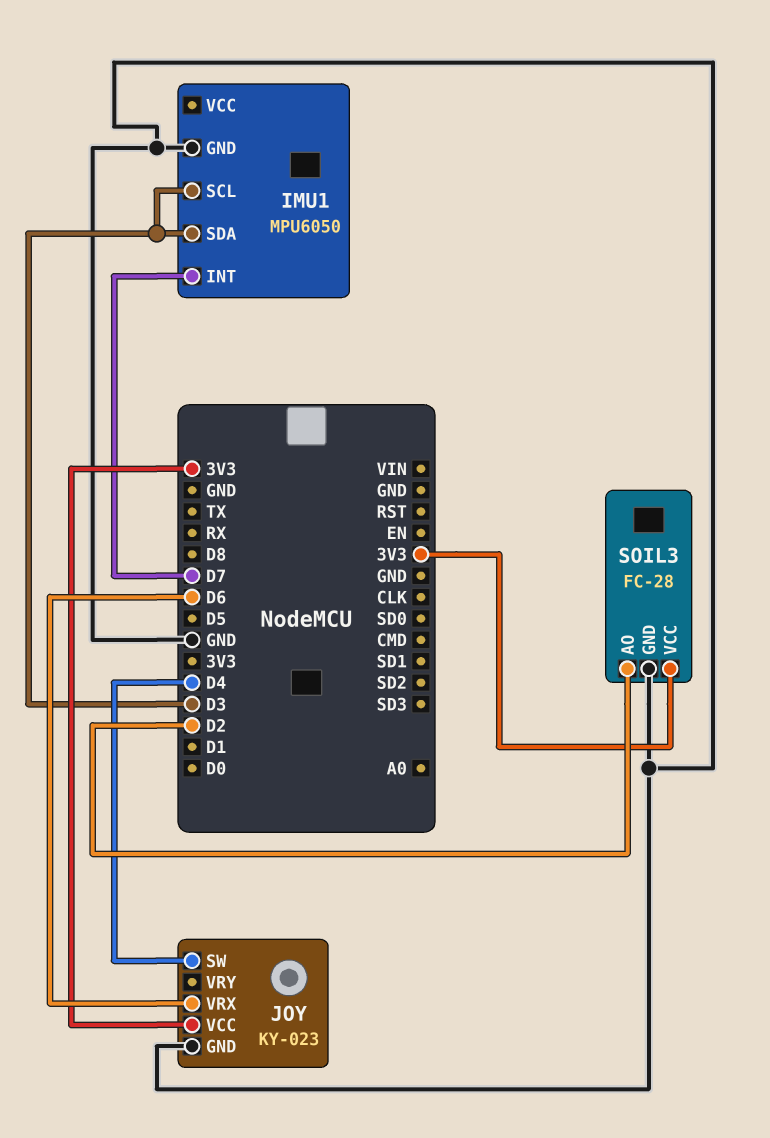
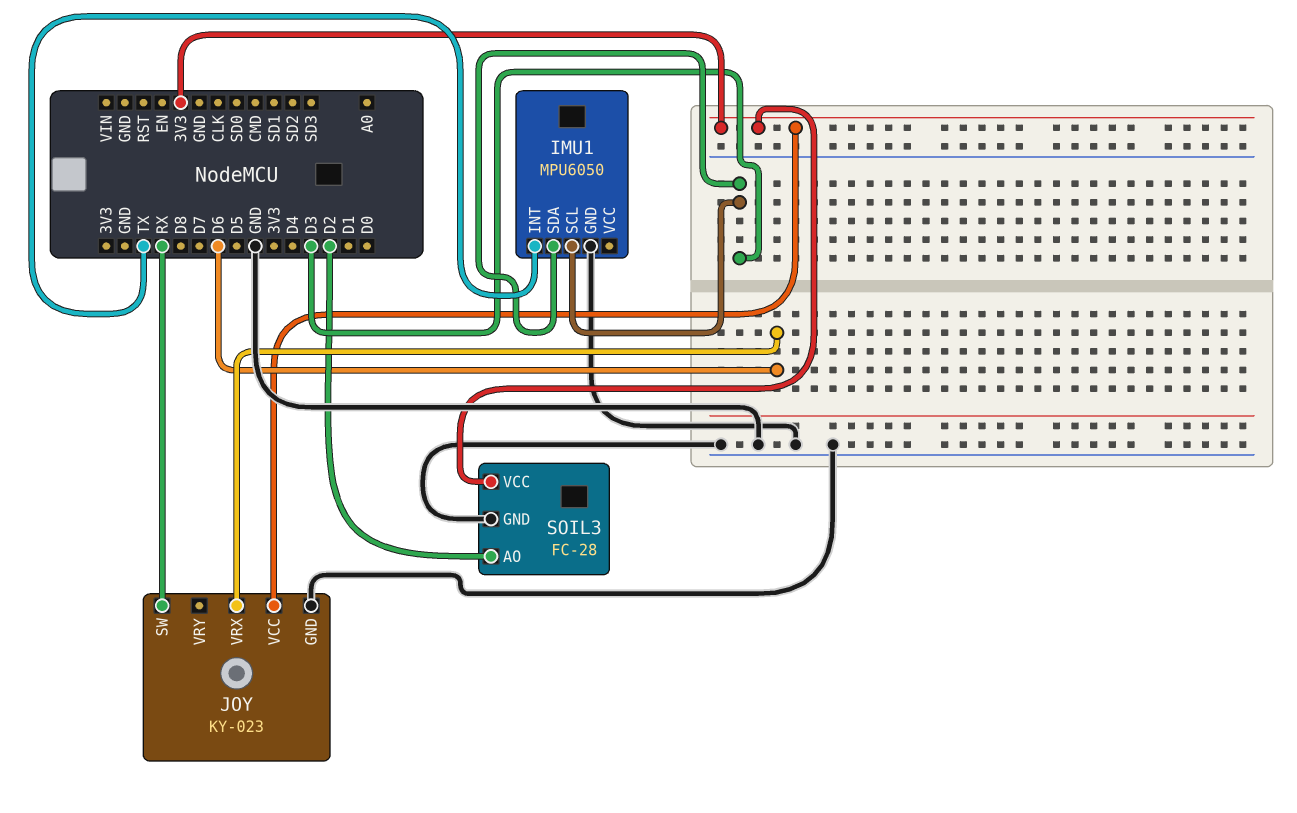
IMU1 pin INT: D7 -> TX
JOY pin SW: D4 -> RX

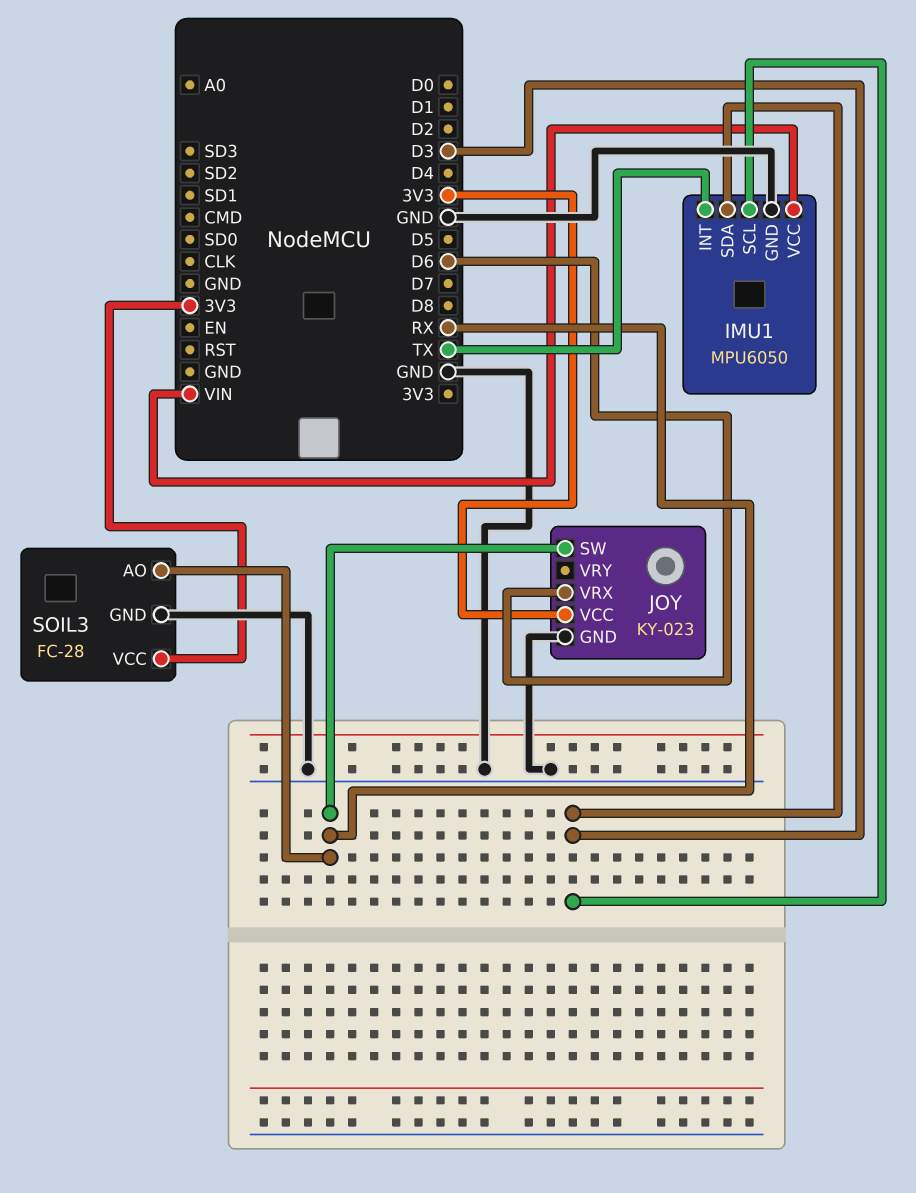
IMU1 pin VCC: none -> VIN
SOIL3 pin AO: D2 -> RX

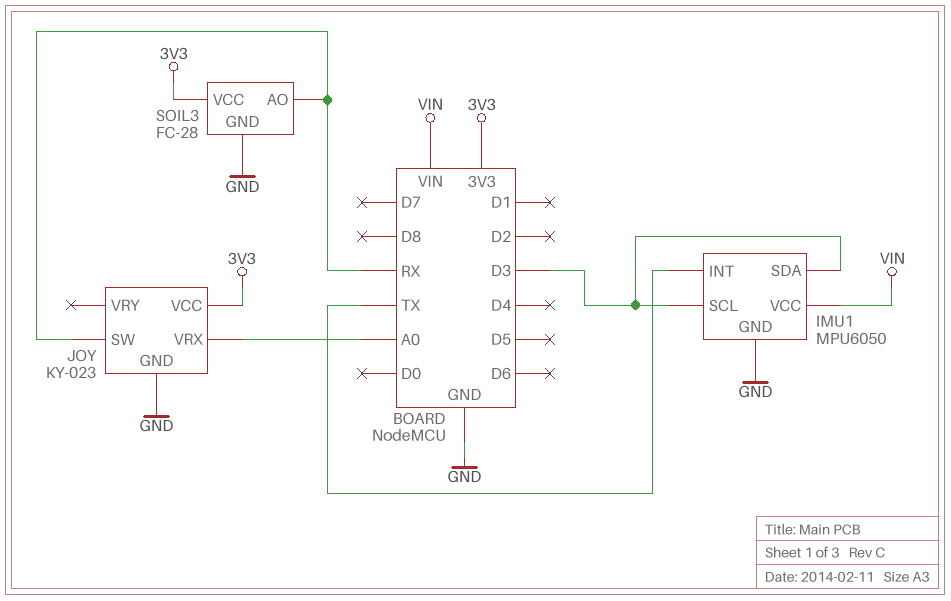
JOY pin VRX: D6 -> A0

